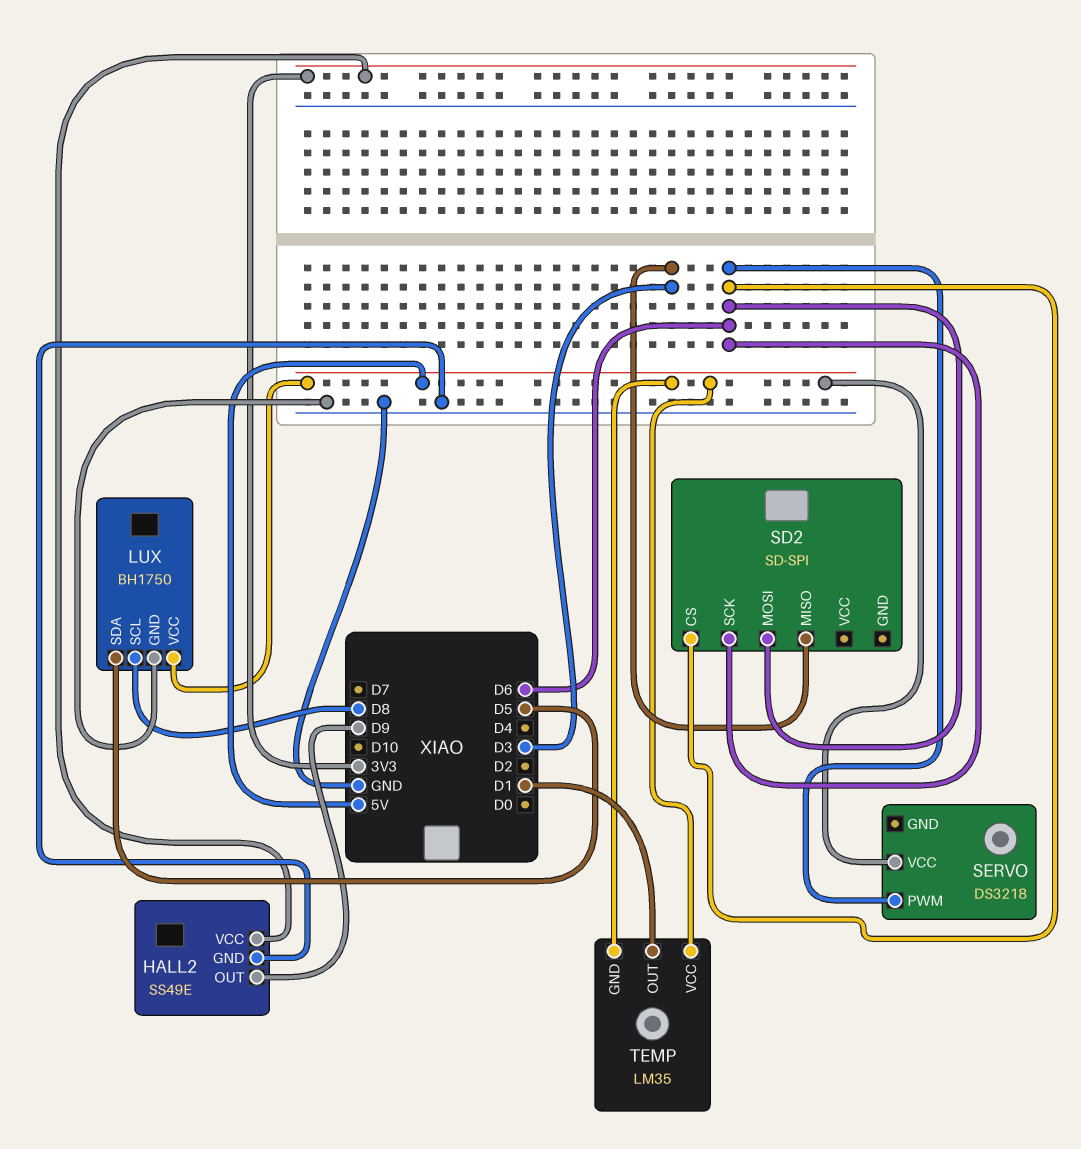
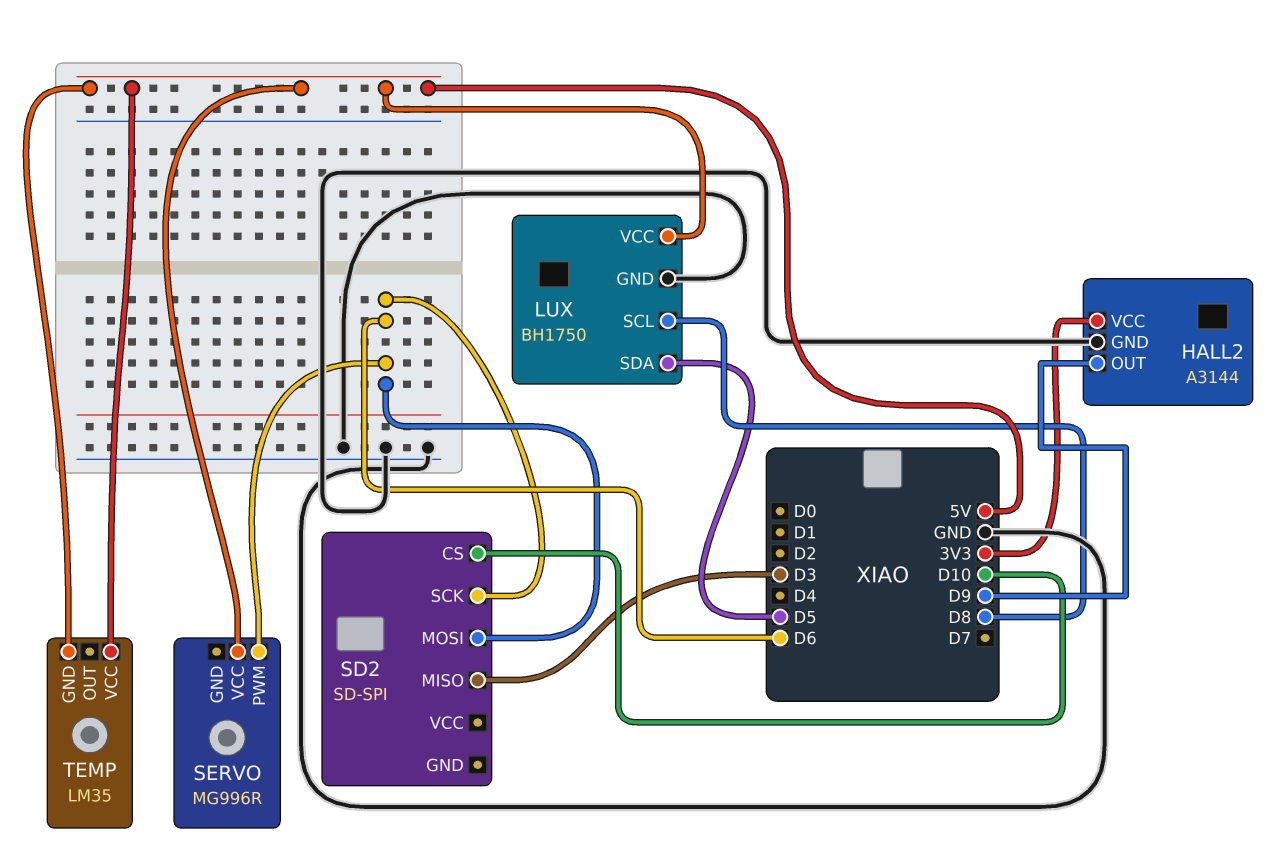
HALL2: SS49E -> A3144
SD2 pin CS: D6 -> D10
SERVO: DS3218 -> MG996R
TEMP pin OUT: D1 -> none

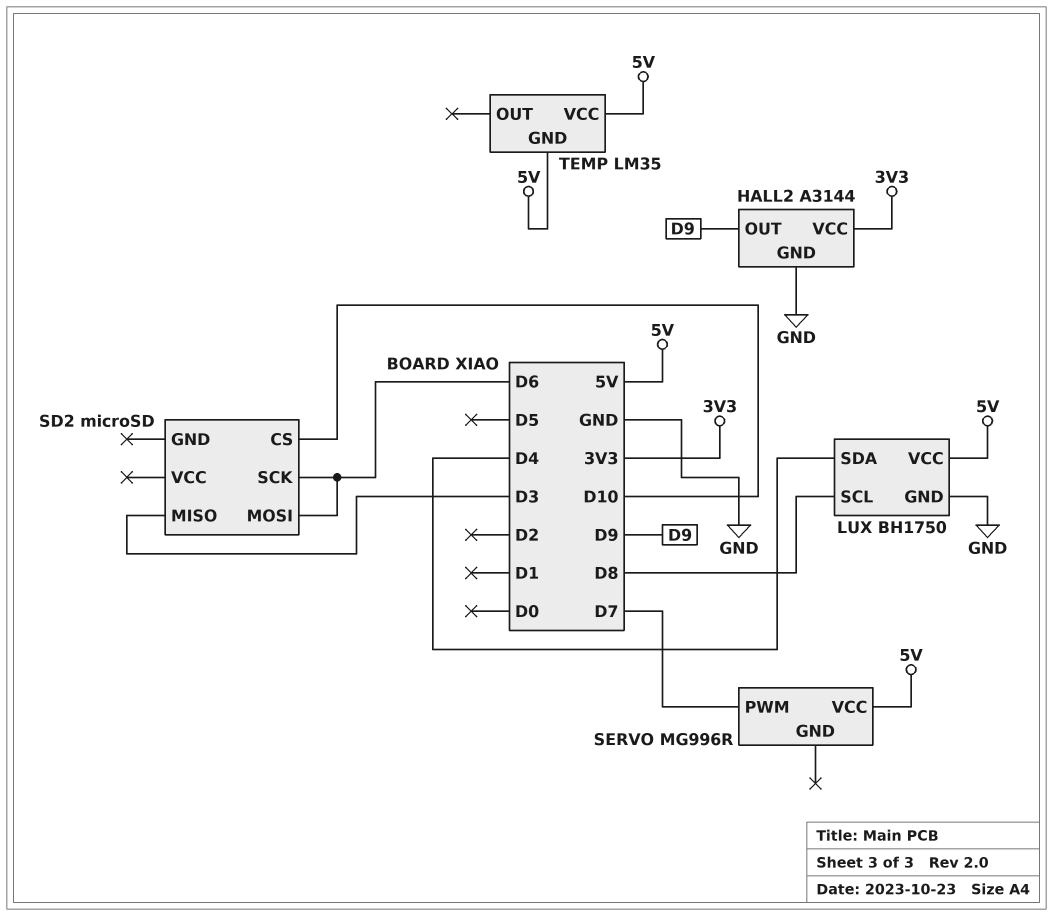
LUX pin SDA: D5 -> D4
SD2: SD-SPI -> microSD
SERVO pin PWM: D6 -> D7

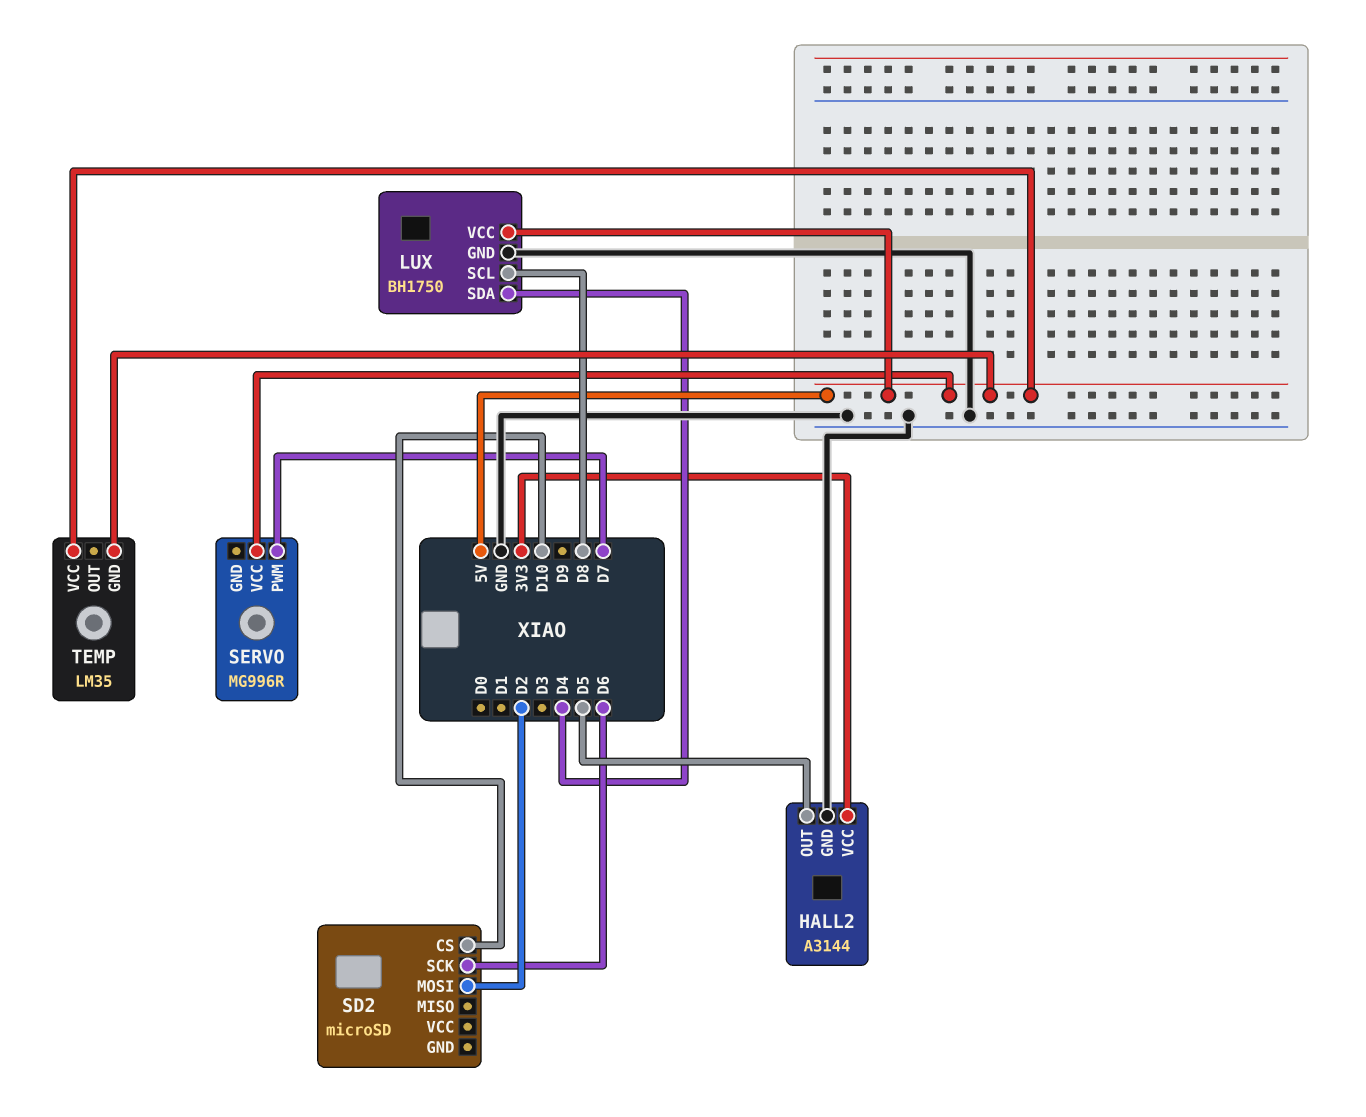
HALL2 pin OUT: D9 -> D5
SD2 pin MISO: D3 -> none
SD2 pin MOSI: D6 -> D2

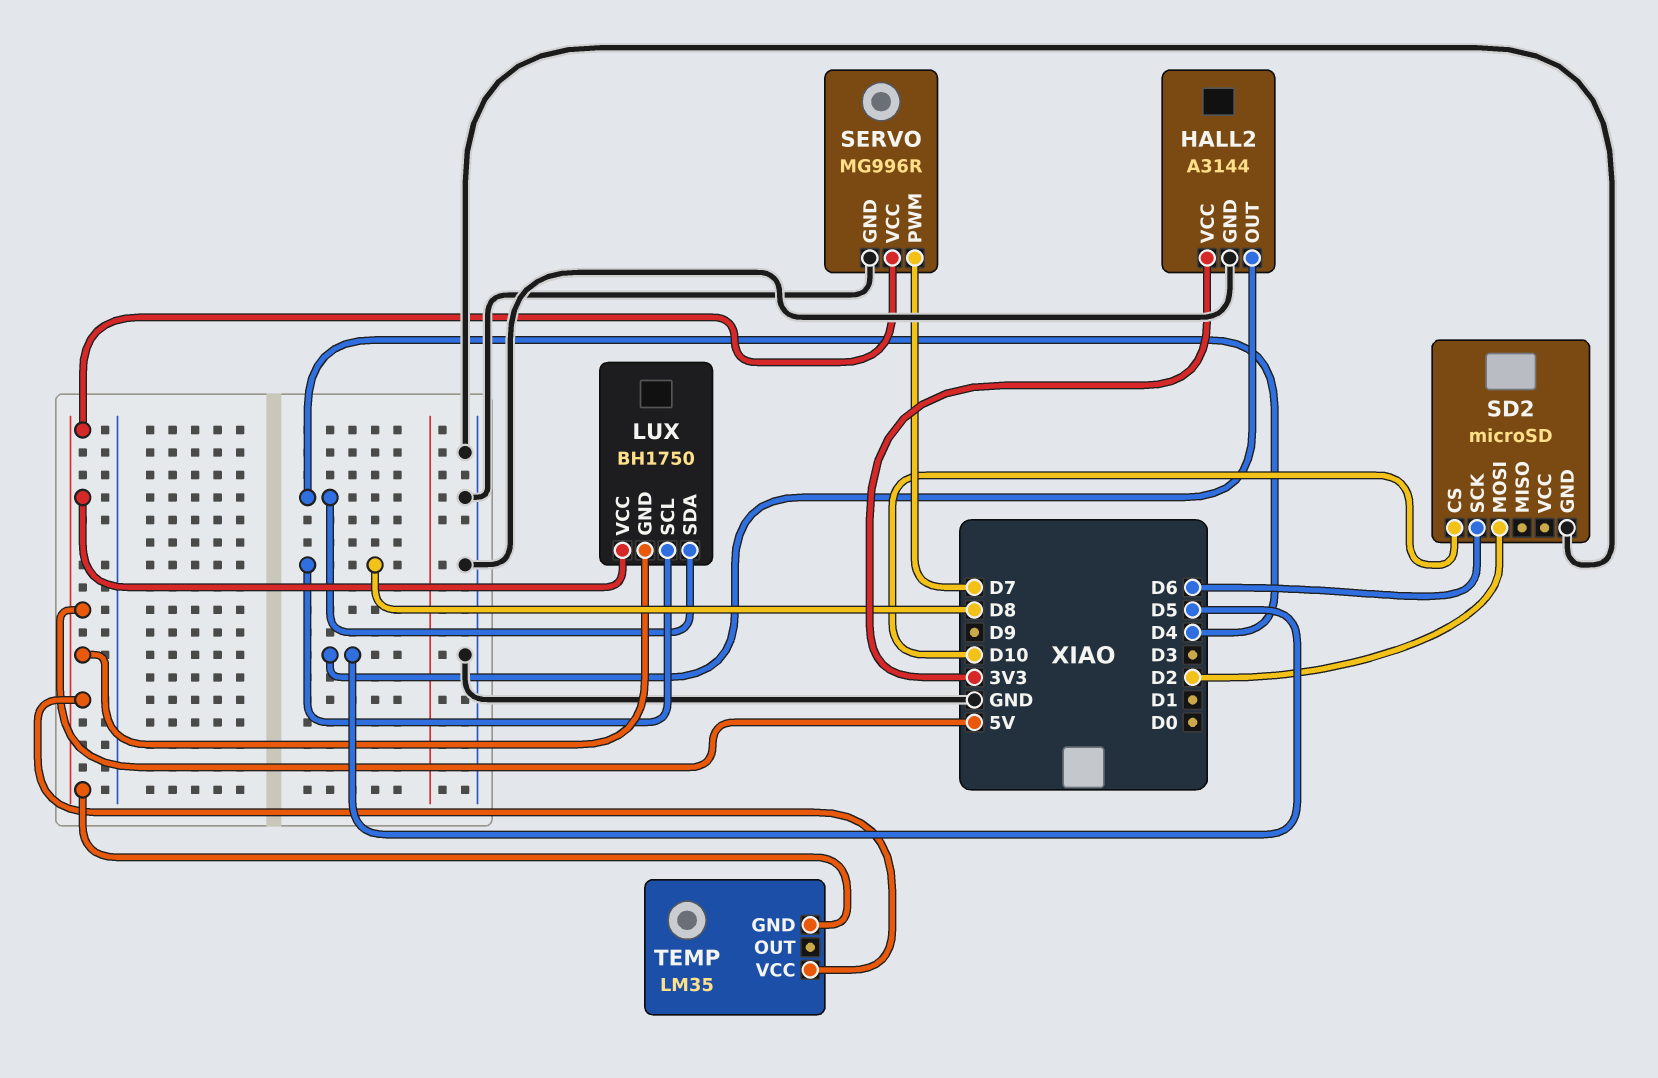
LUX pin GND: GND -> 5V
SD2 pin GND: none -> GND
SERVO pin GND: none -> GND

